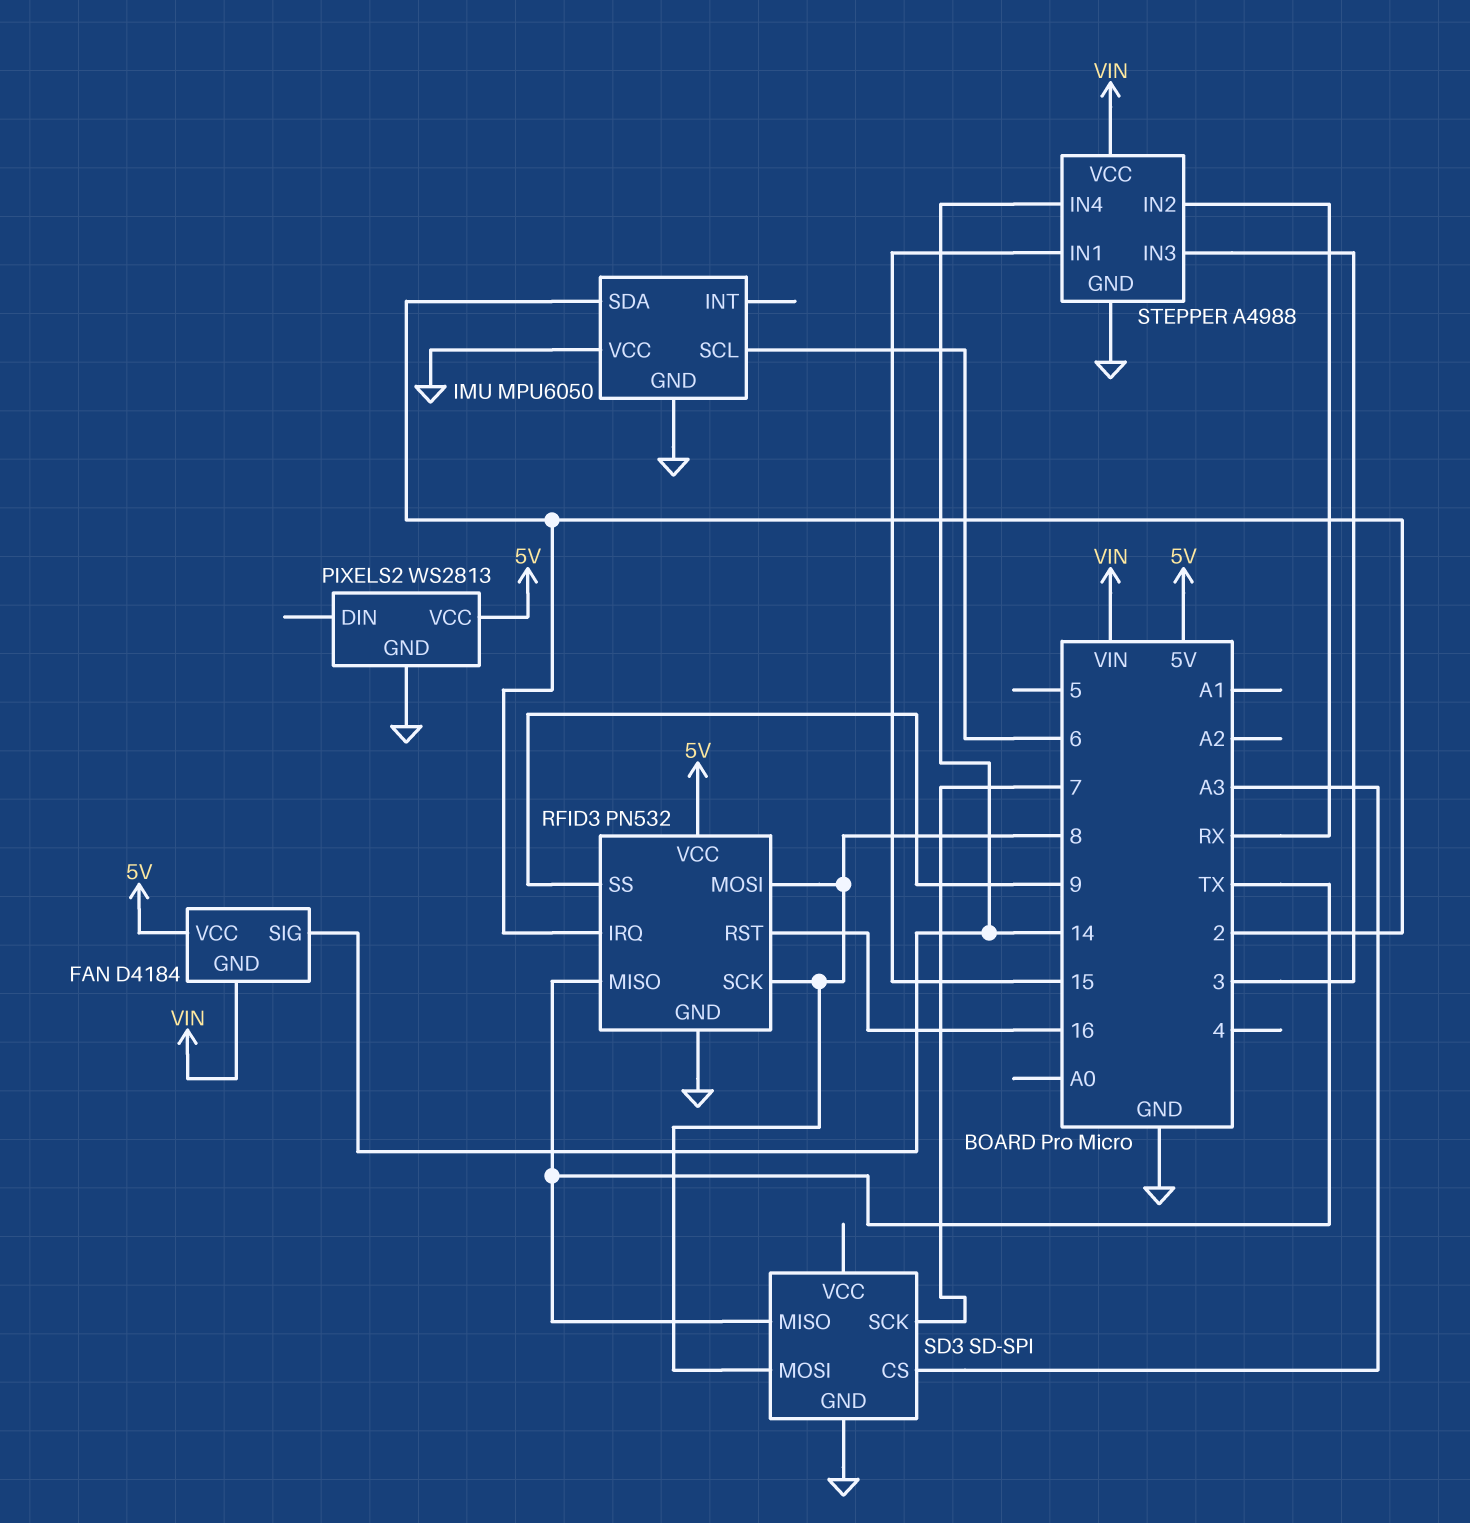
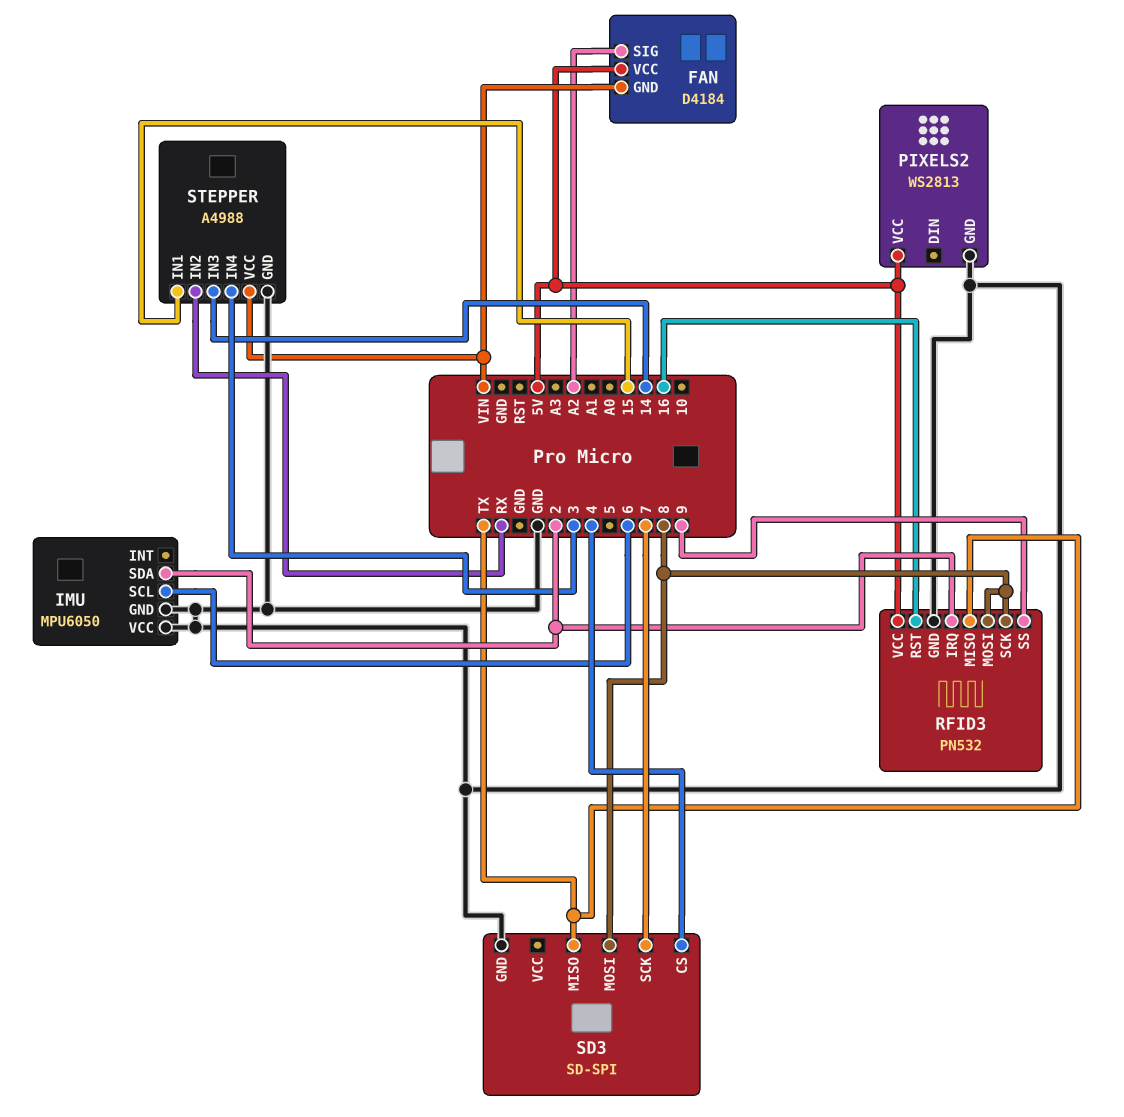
FAN pin SIG: 14 -> A2
SD3 pin CS: A3 -> 4
STEPPER pin IN3: 3 -> 14
STEPPER pin IN4: 14 -> 3

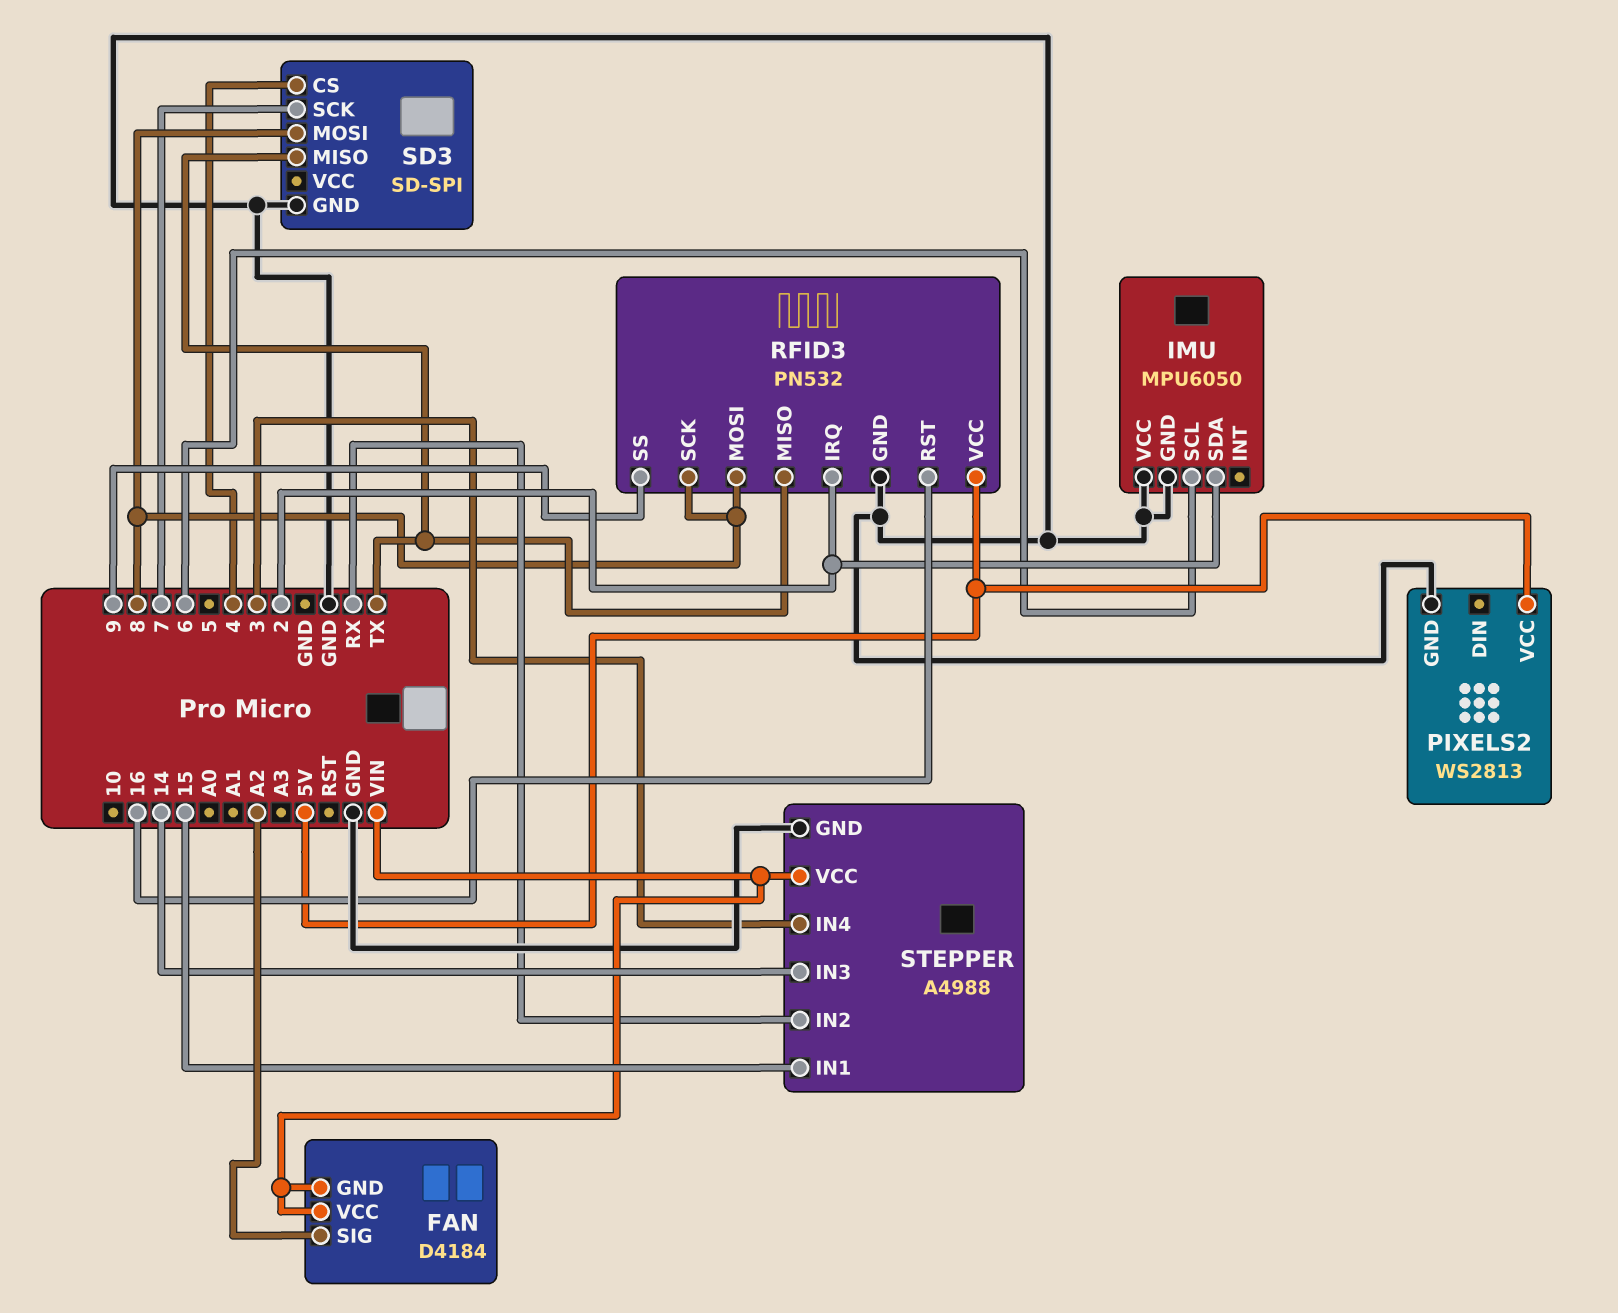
FAN pin VCC: 5V -> VIN

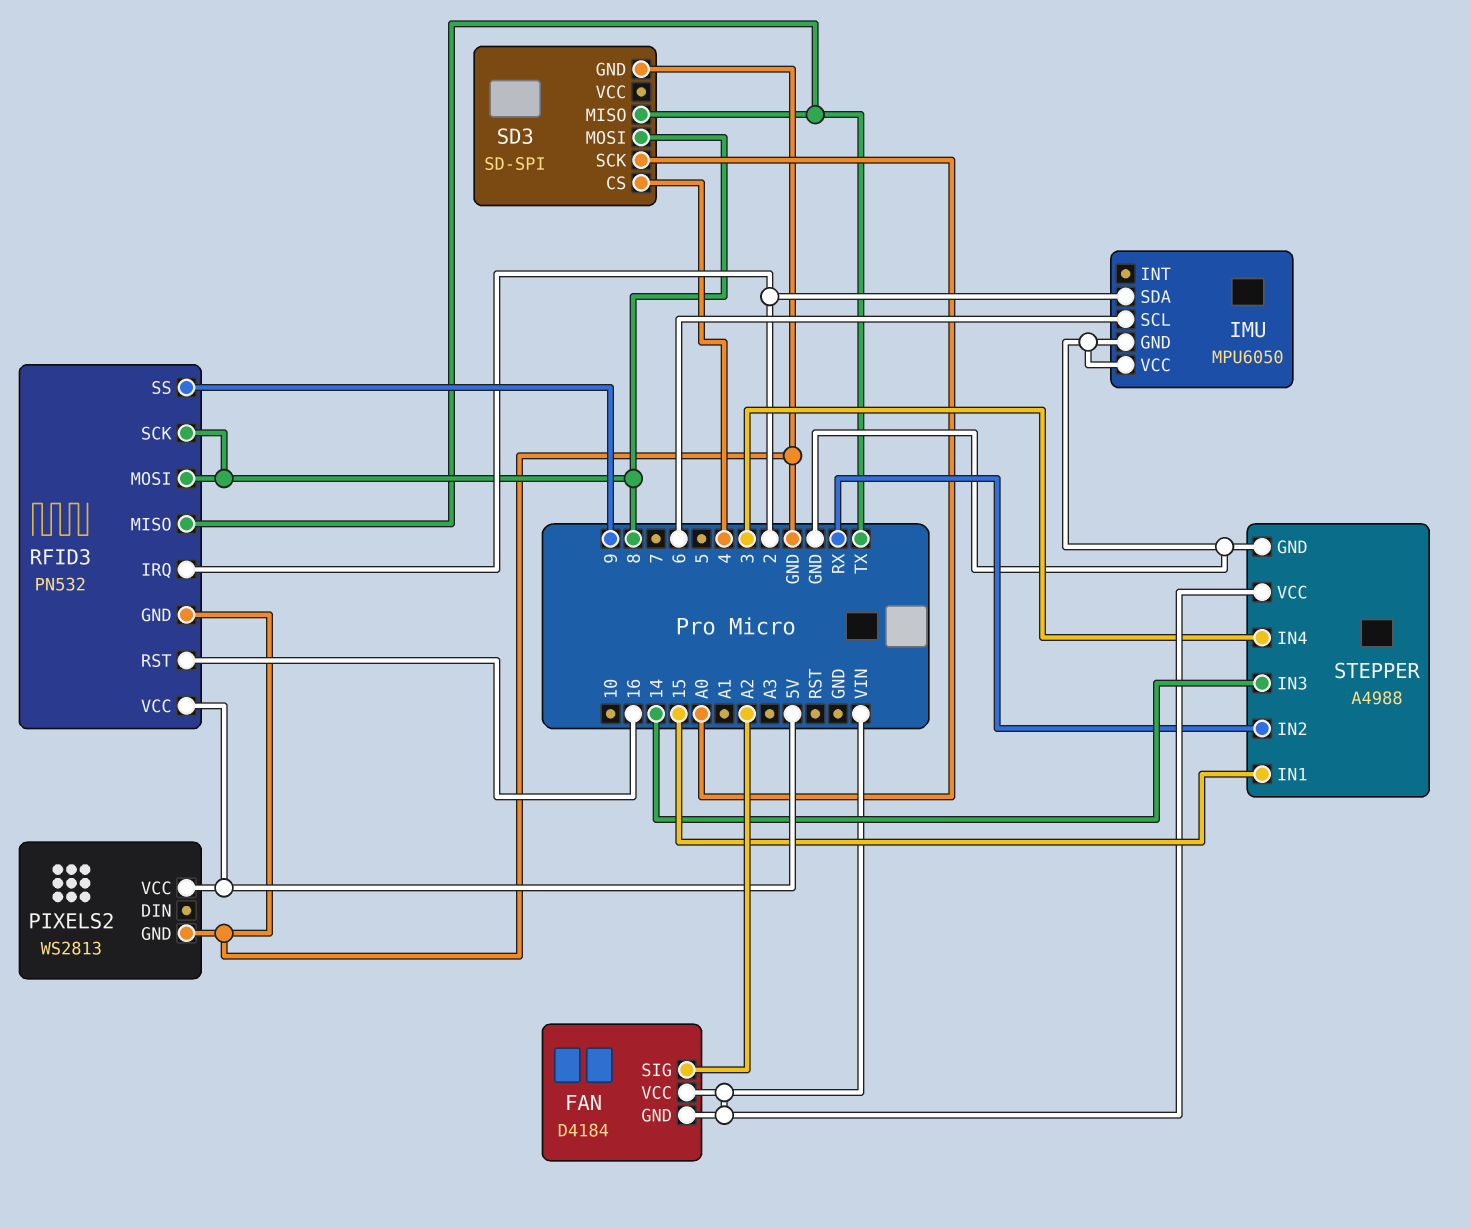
SD3 pin SCK: 7 -> A0

